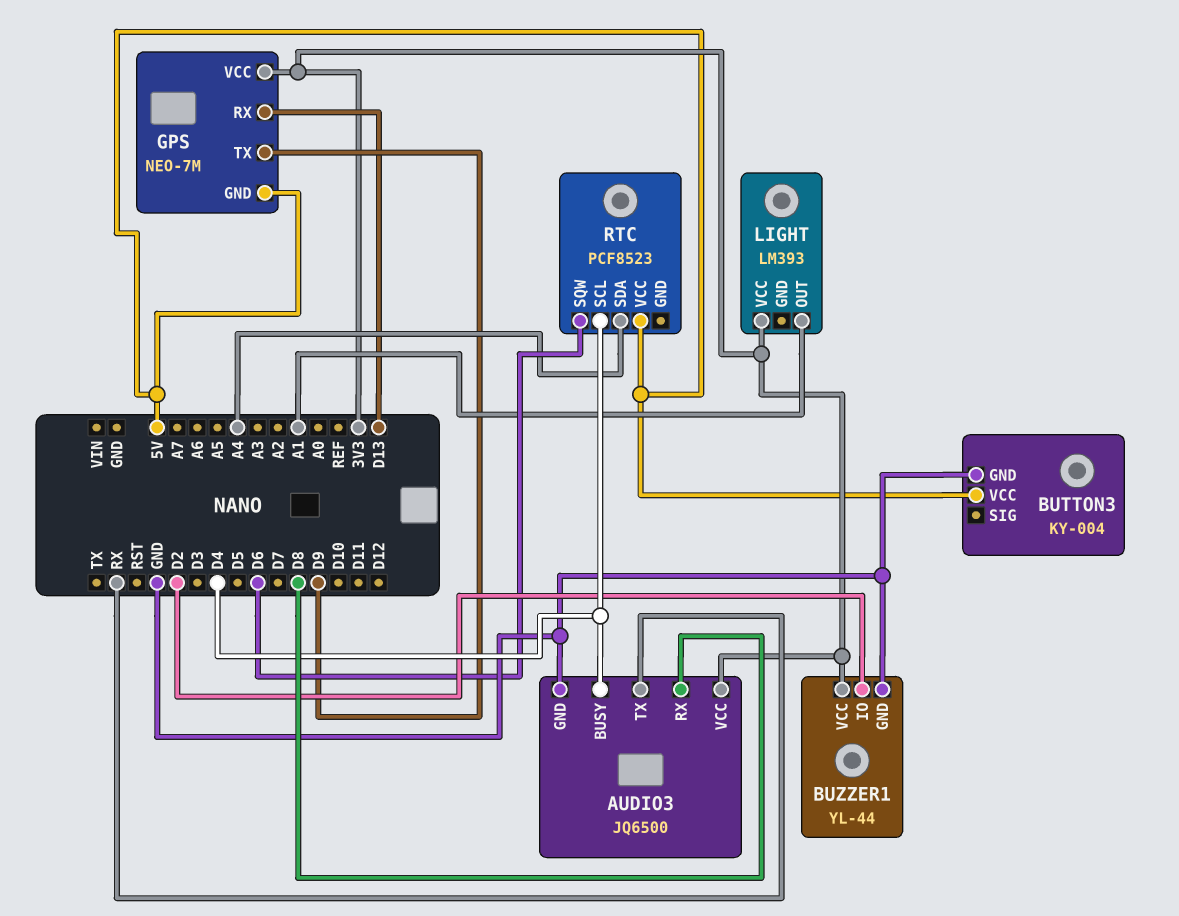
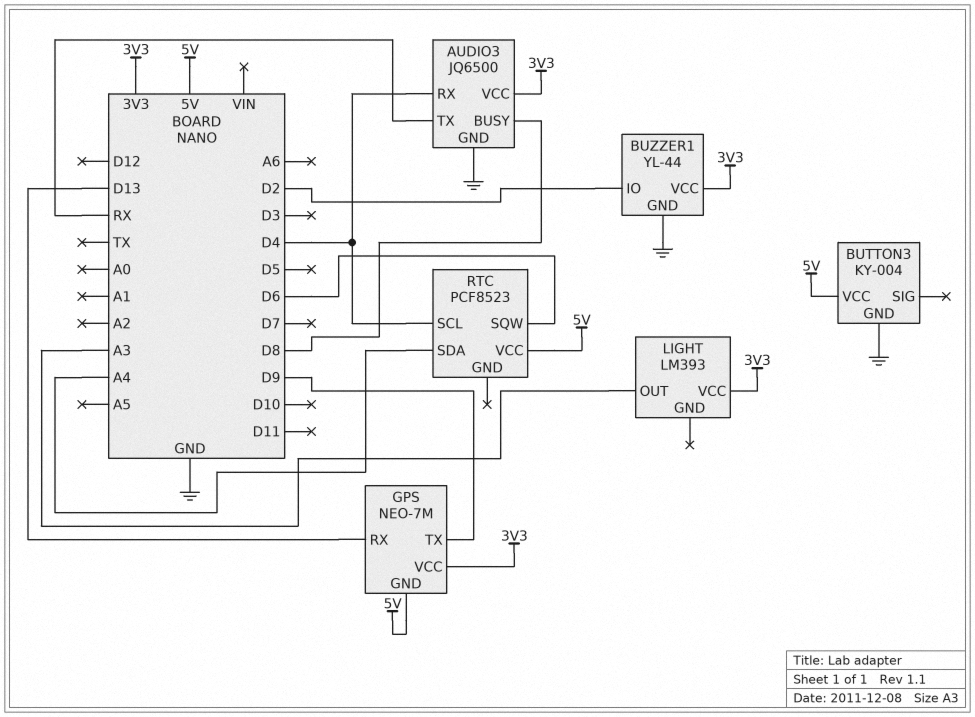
AUDIO3 pin BUSY: D4 -> D8
AUDIO3 pin RX: D8 -> D4
LIGHT pin OUT: A1 -> A3

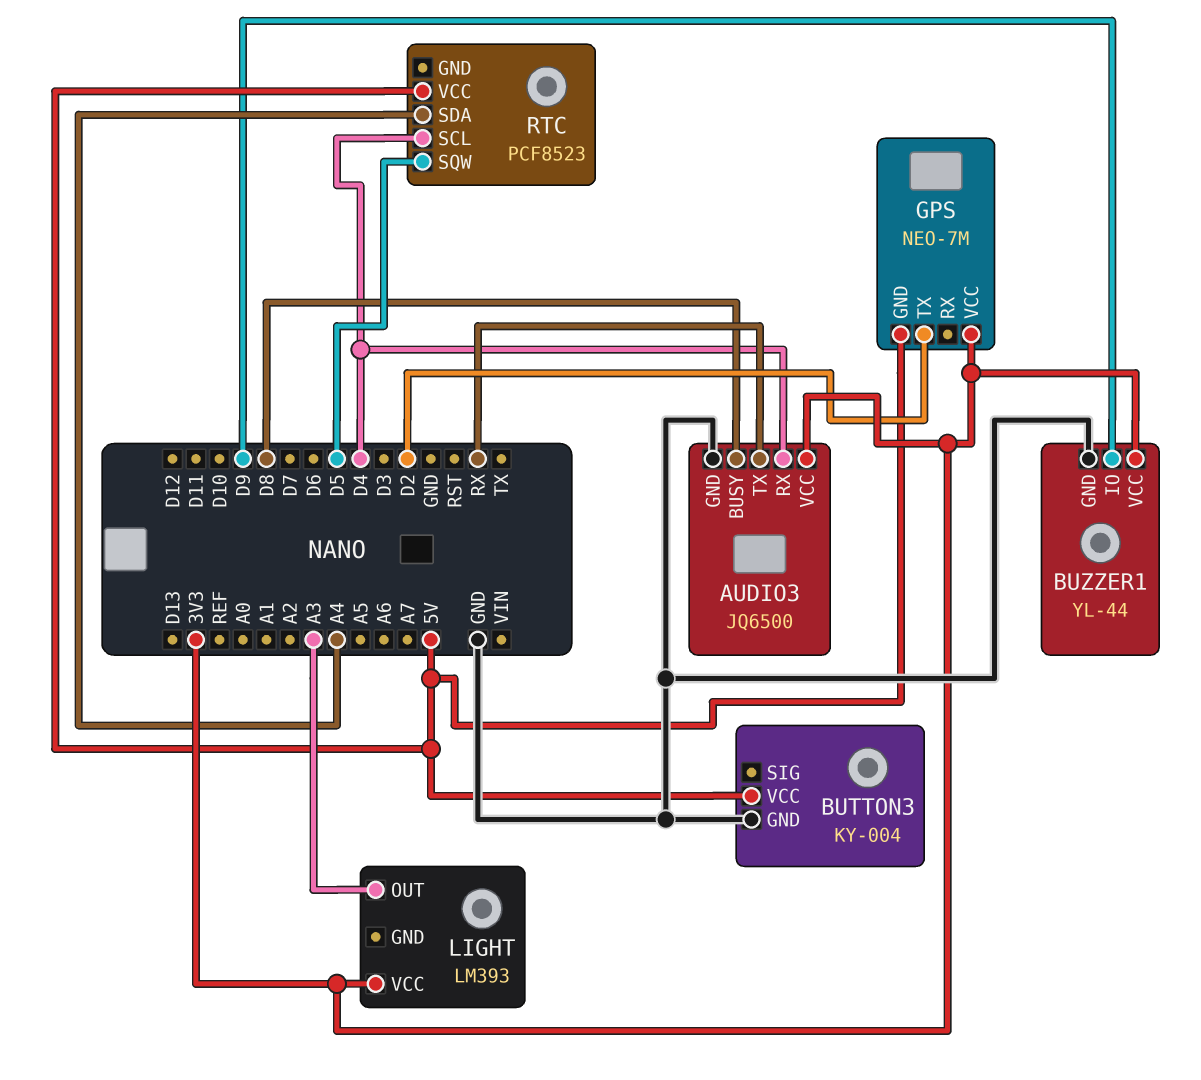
BUZZER1 pin IO: D2 -> D9
GPS pin RX: D13 -> none
GPS pin TX: D9 -> D2
RTC pin SQW: D6 -> D5

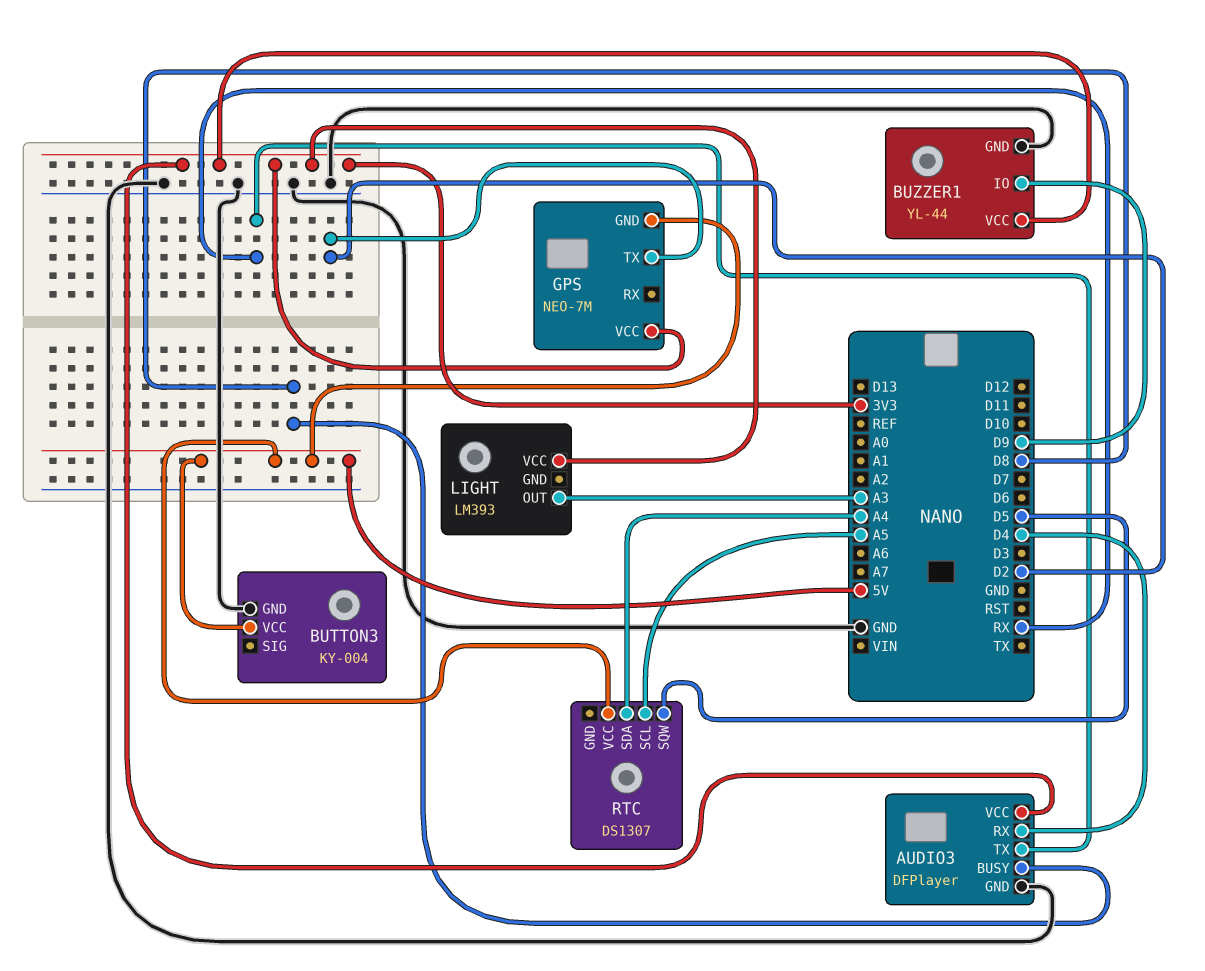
AUDIO3: JQ6500 -> DFPlayer
RTC: PCF8523 -> DS1307
RTC pin SCL: D4 -> A5

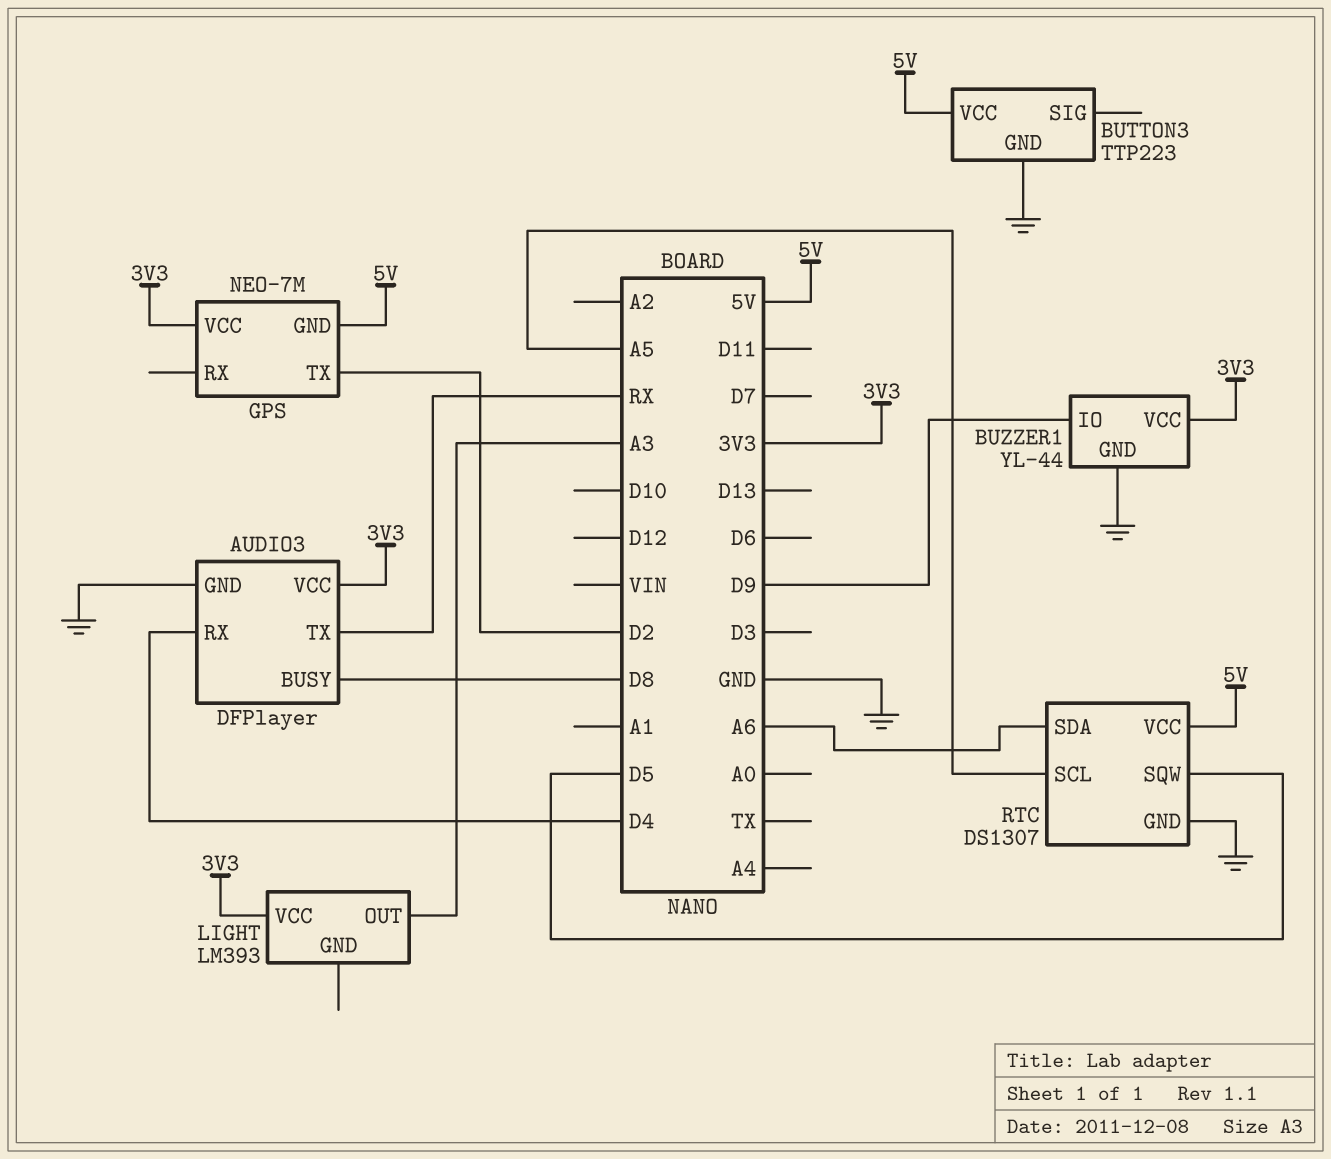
BUTTON3: KY-004 -> TTP223
RTC pin GND: none -> GND
RTC pin SDA: A4 -> A6

